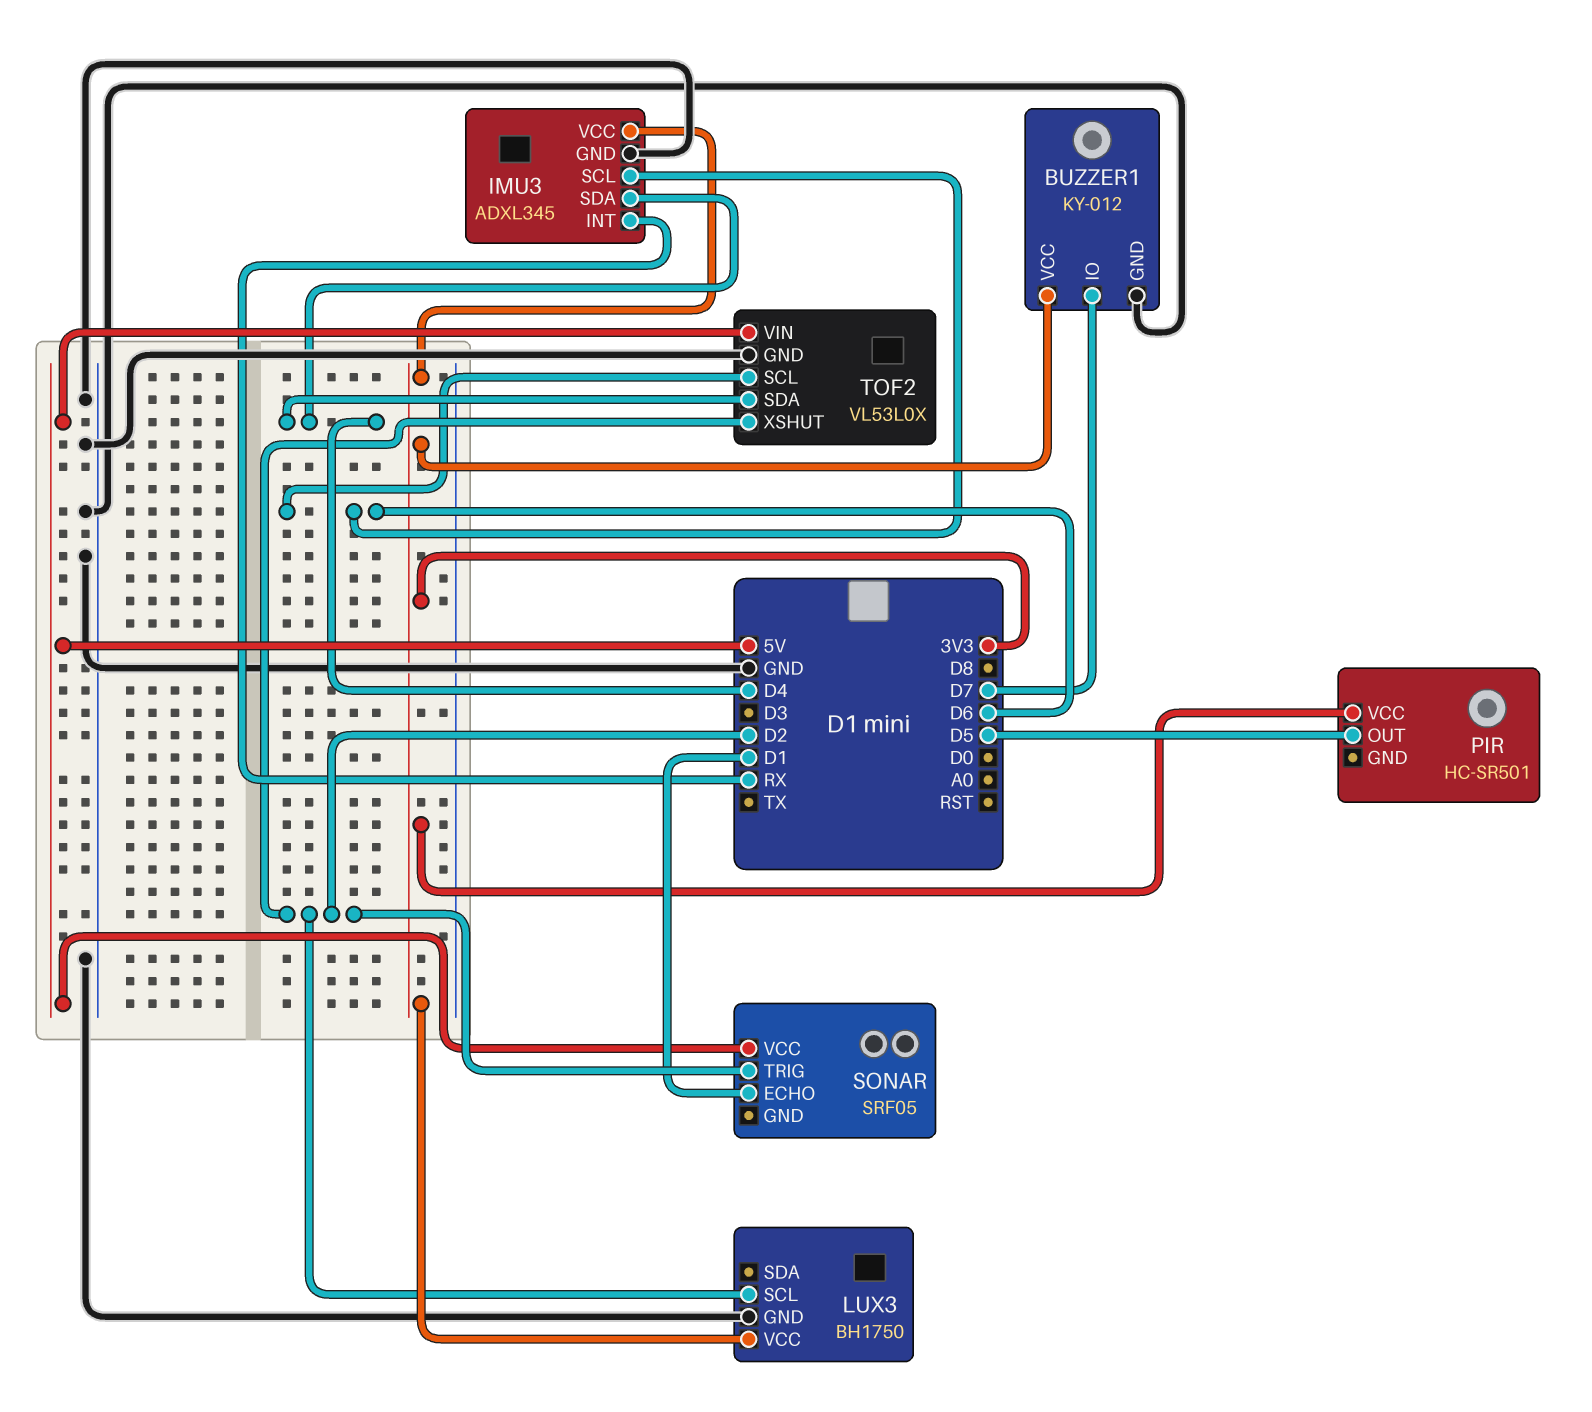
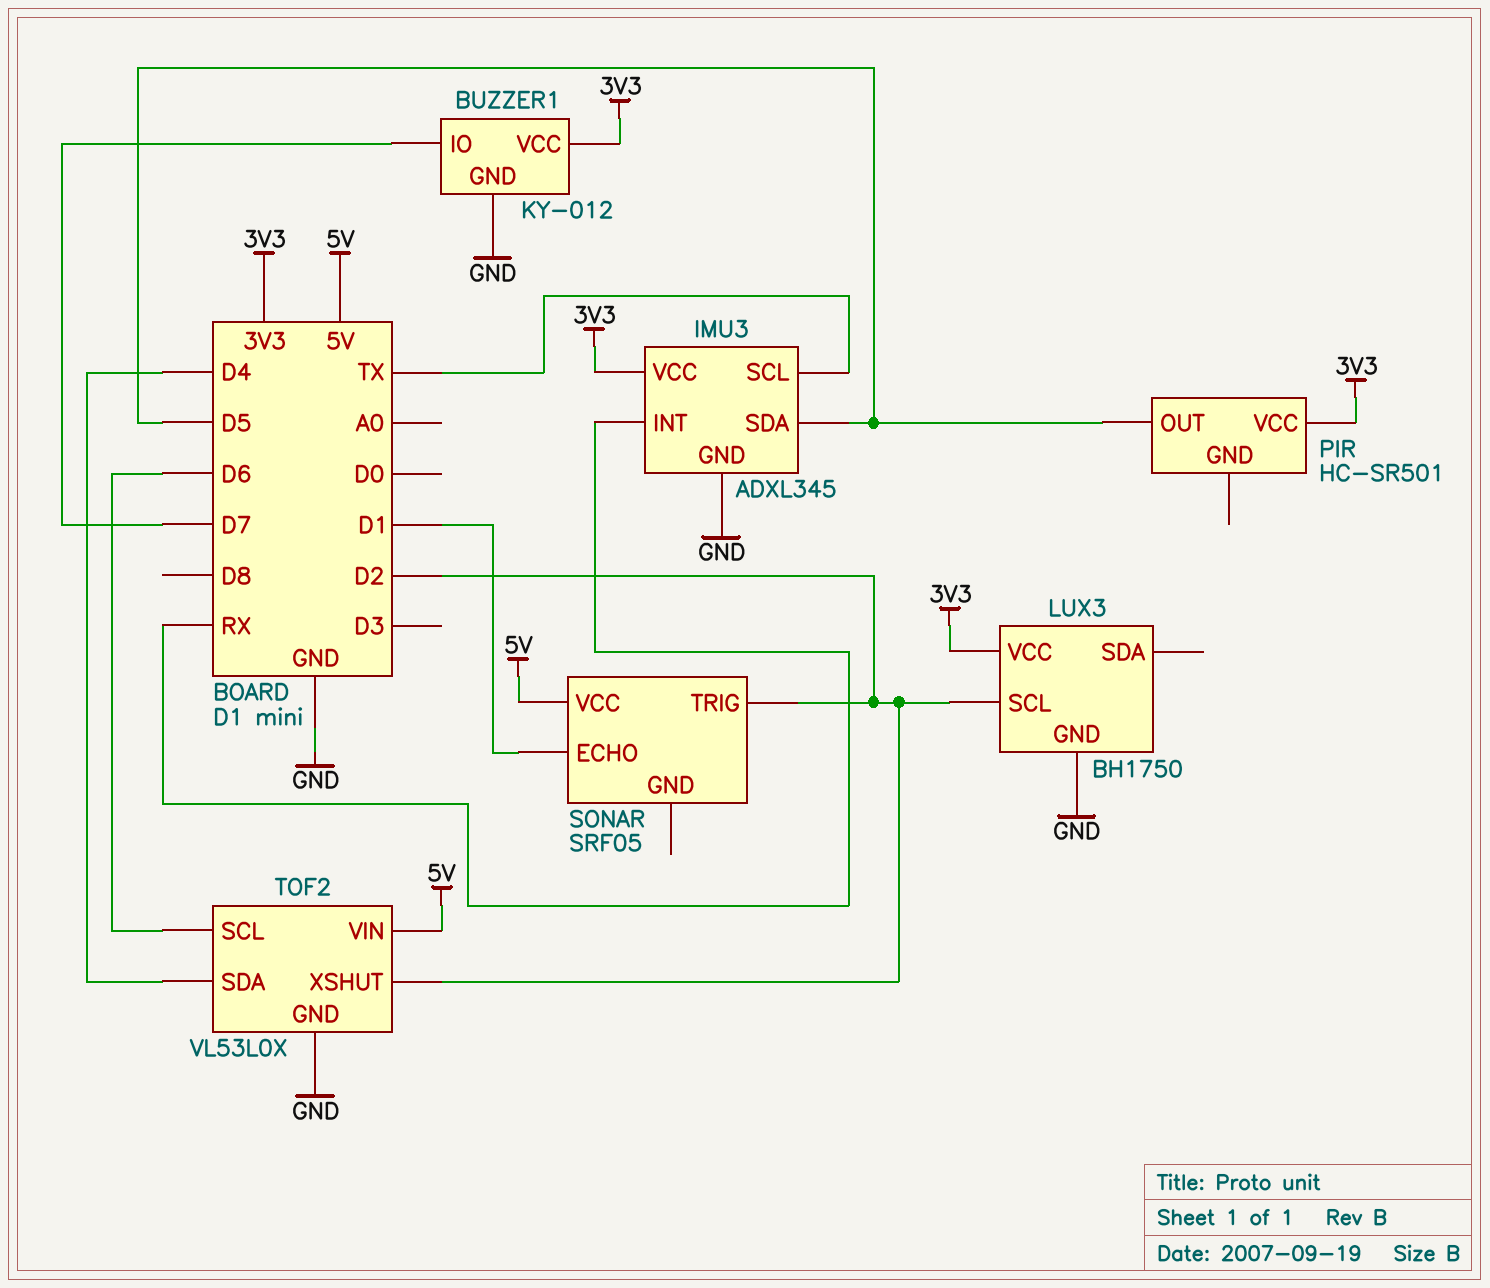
IMU3 pin SCL: D6 -> TX
IMU3 pin SDA: D4 -> D5

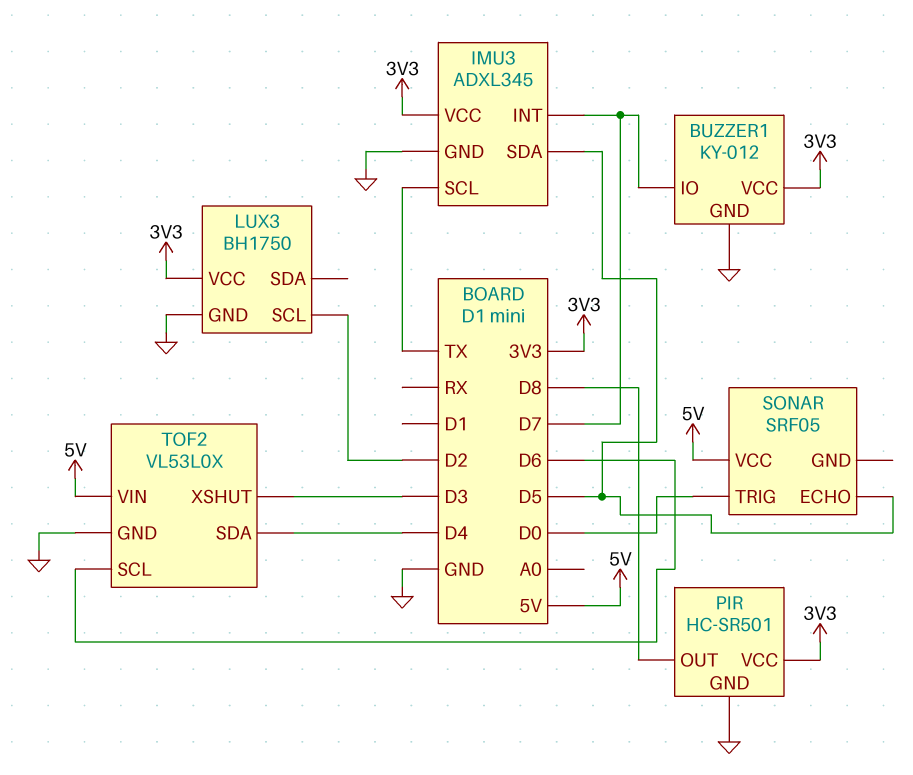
IMU3 pin INT: RX -> D7
PIR pin GND: none -> GND
PIR pin OUT: D5 -> D8
SONAR pin ECHO: D1 -> D5
SONAR pin TRIG: D2 -> D0
TOF2 pin XSHUT: D2 -> D3

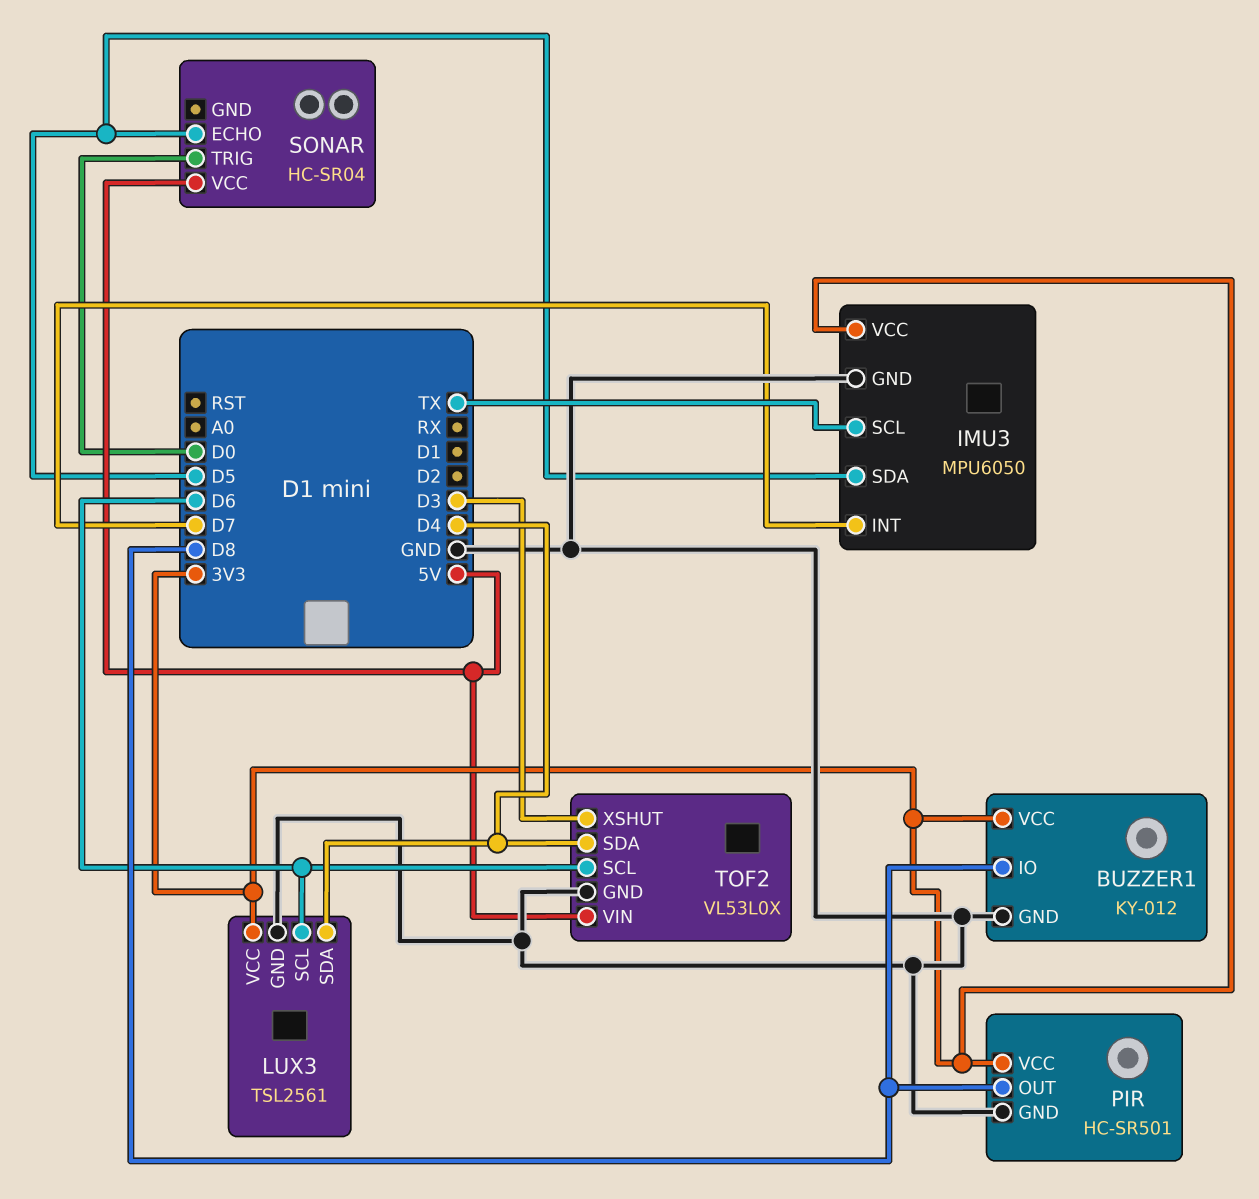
BUZZER1 pin IO: D7 -> D8
IMU3: ADXL345 -> MPU6050
LUX3: BH1750 -> TSL2561
LUX3 pin SCL: D2 -> D6
LUX3 pin SDA: none -> D4
SONAR: SRF05 -> HC-SR04

